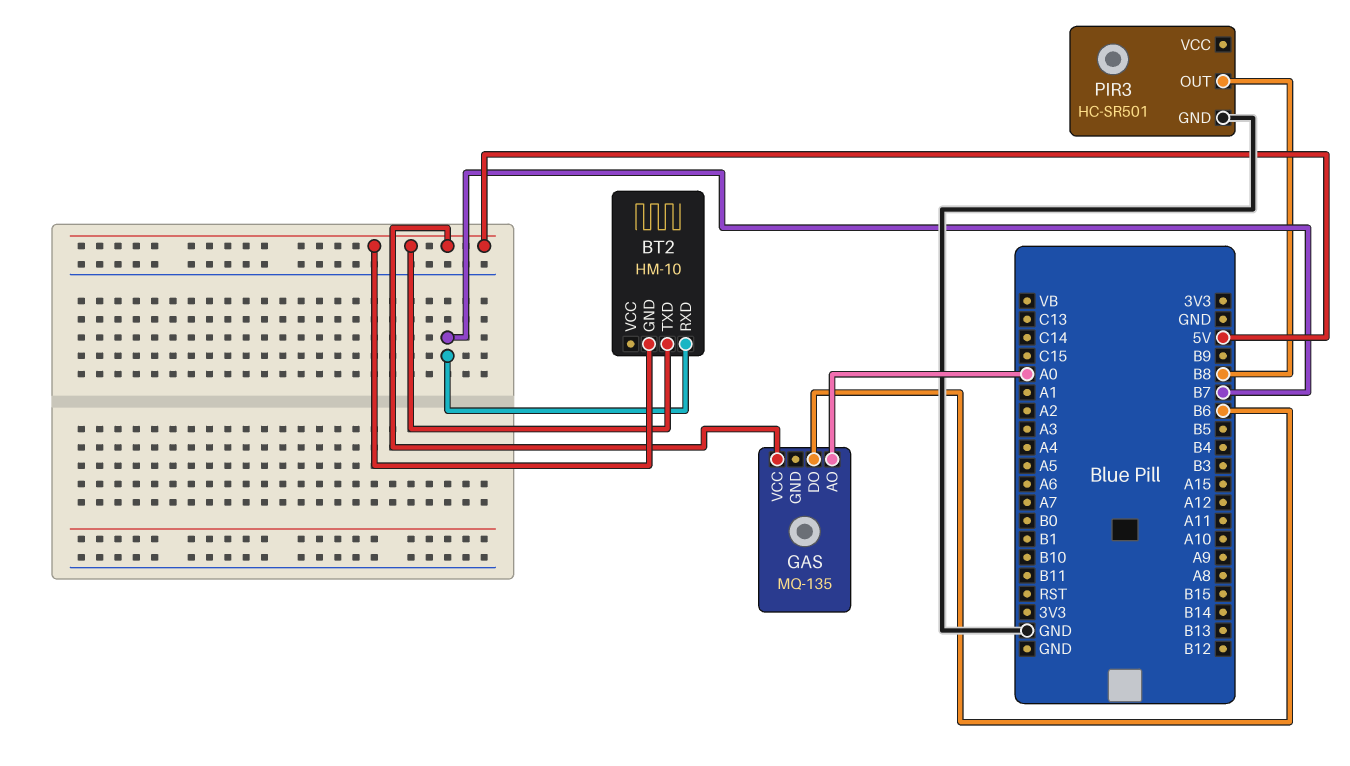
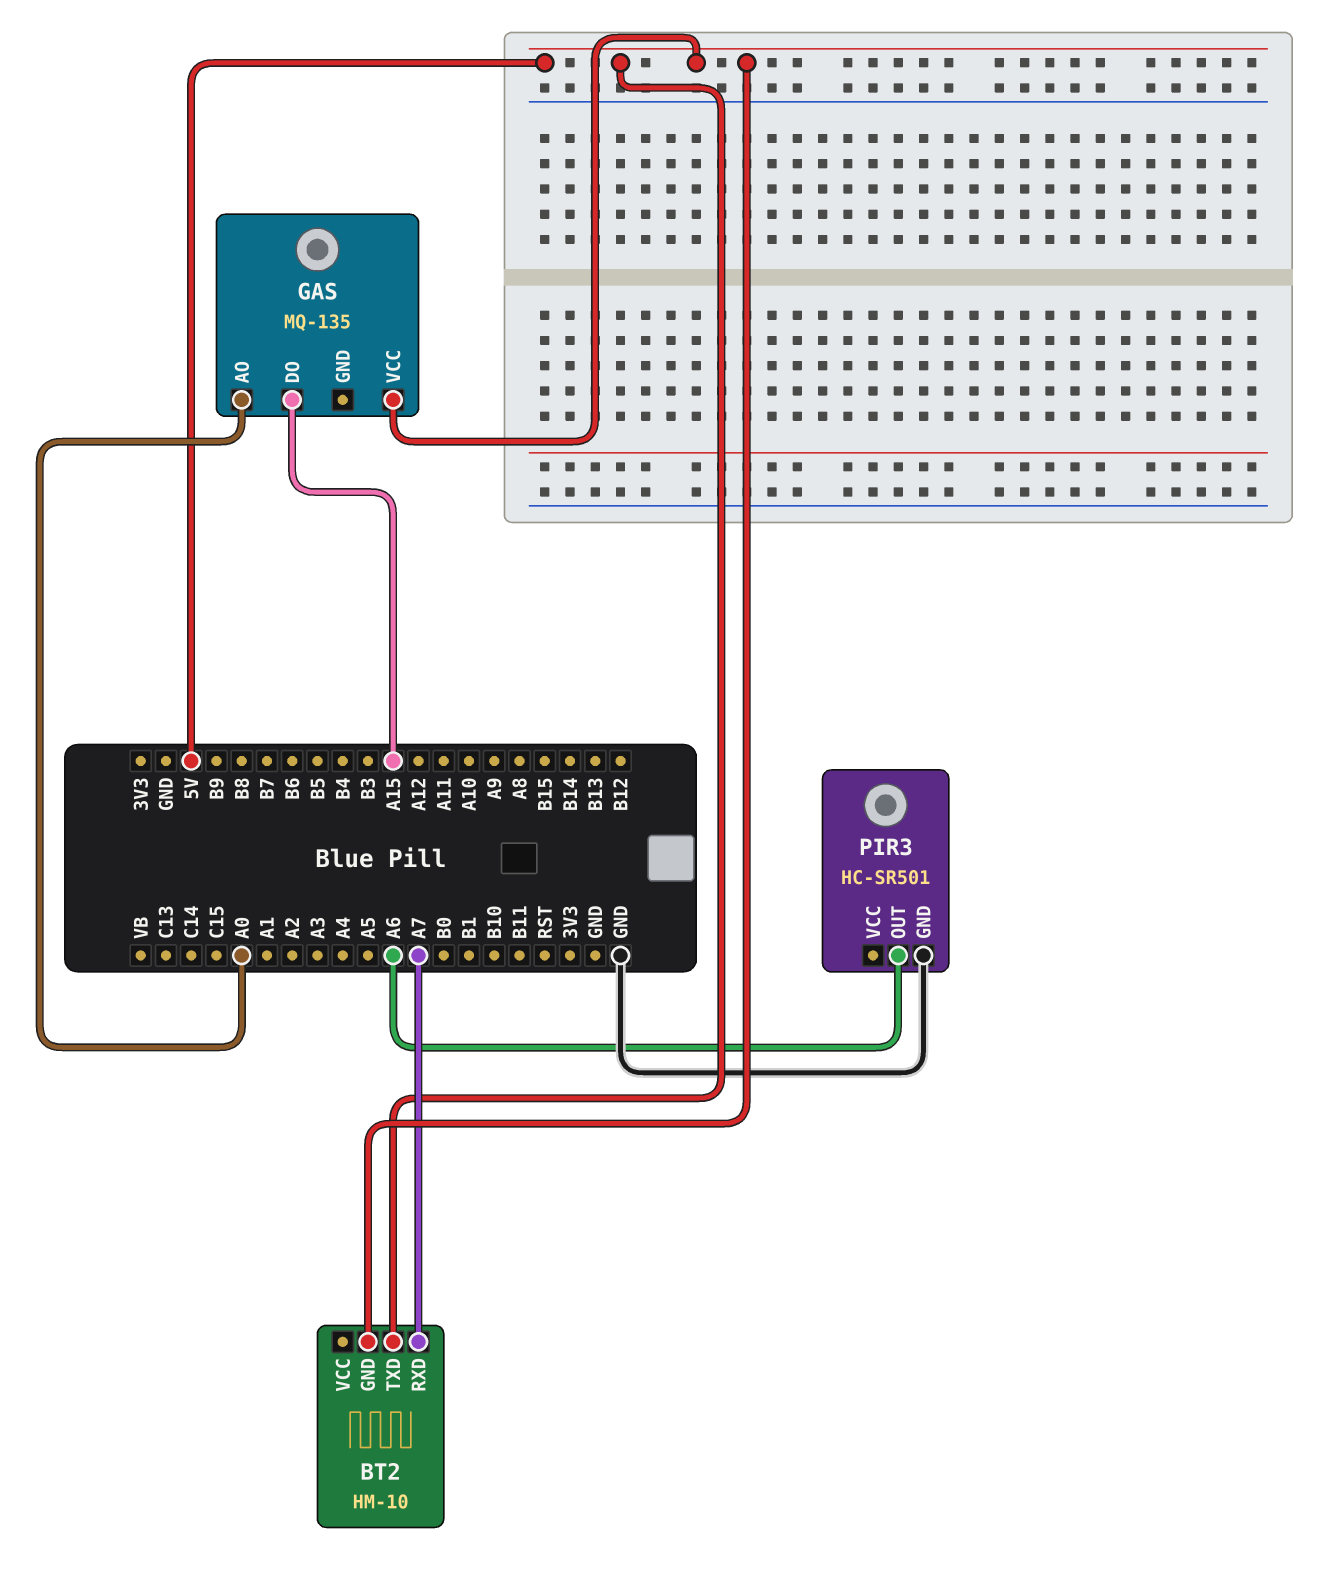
BT2 pin RXD: B7 -> A7
GAS pin DO: B6 -> A15
PIR3 pin OUT: B8 -> A6

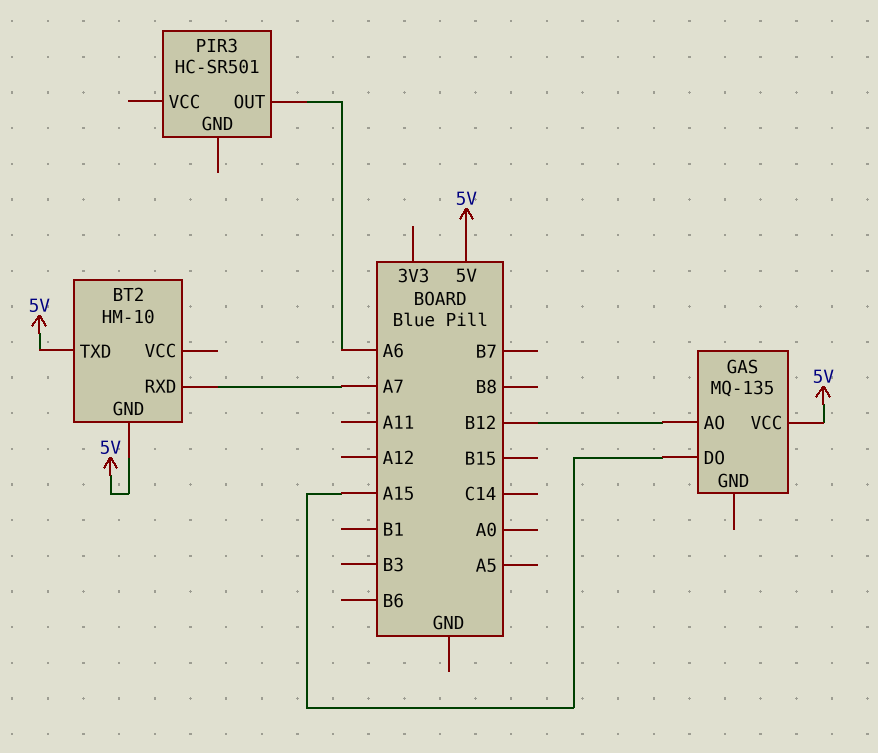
GAS pin AO: A0 -> B12
PIR3 pin GND: GND -> none

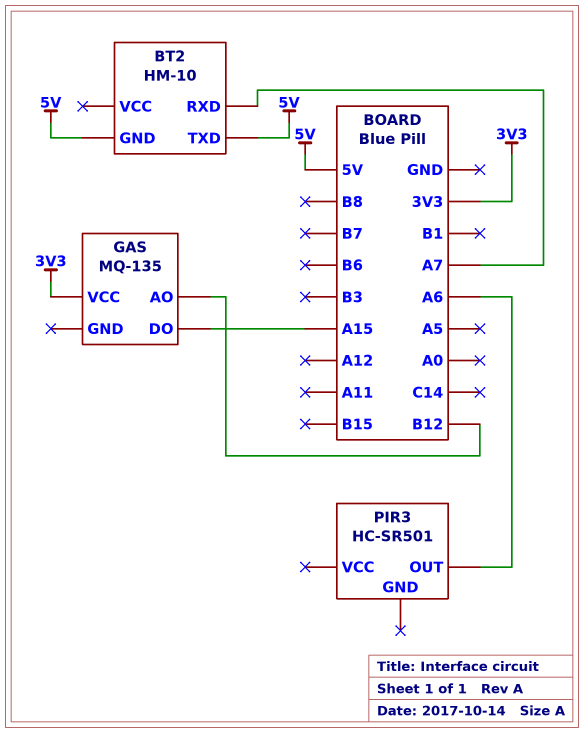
GAS pin VCC: 5V -> 3V3

